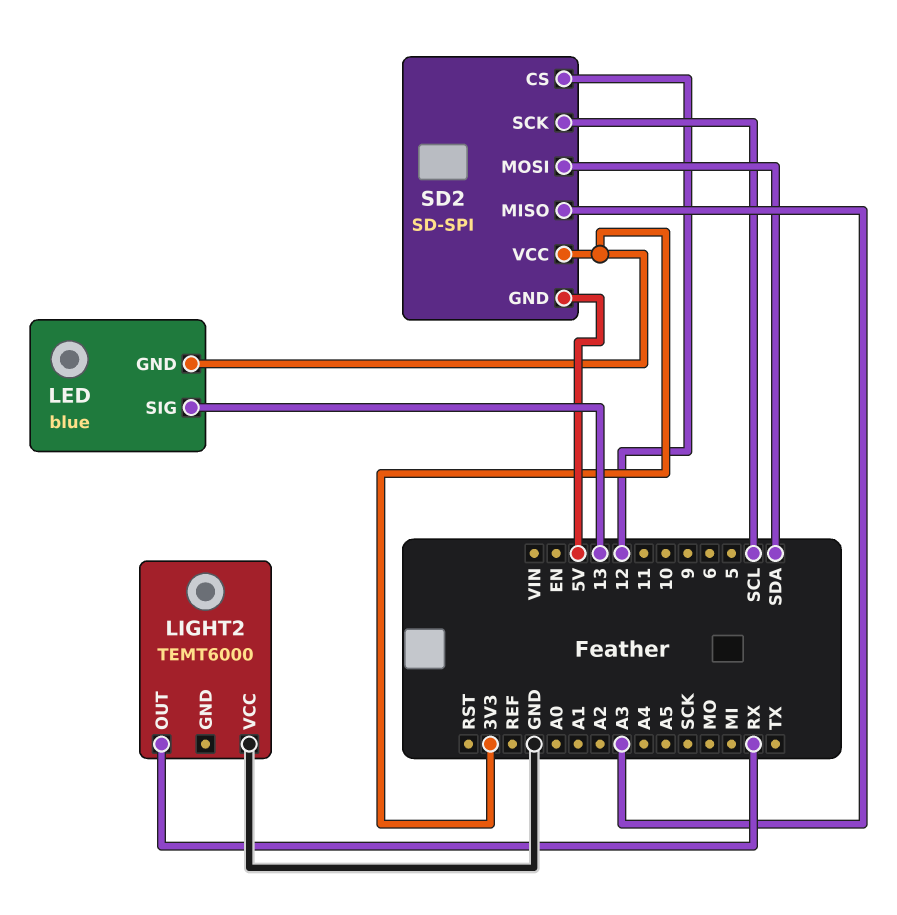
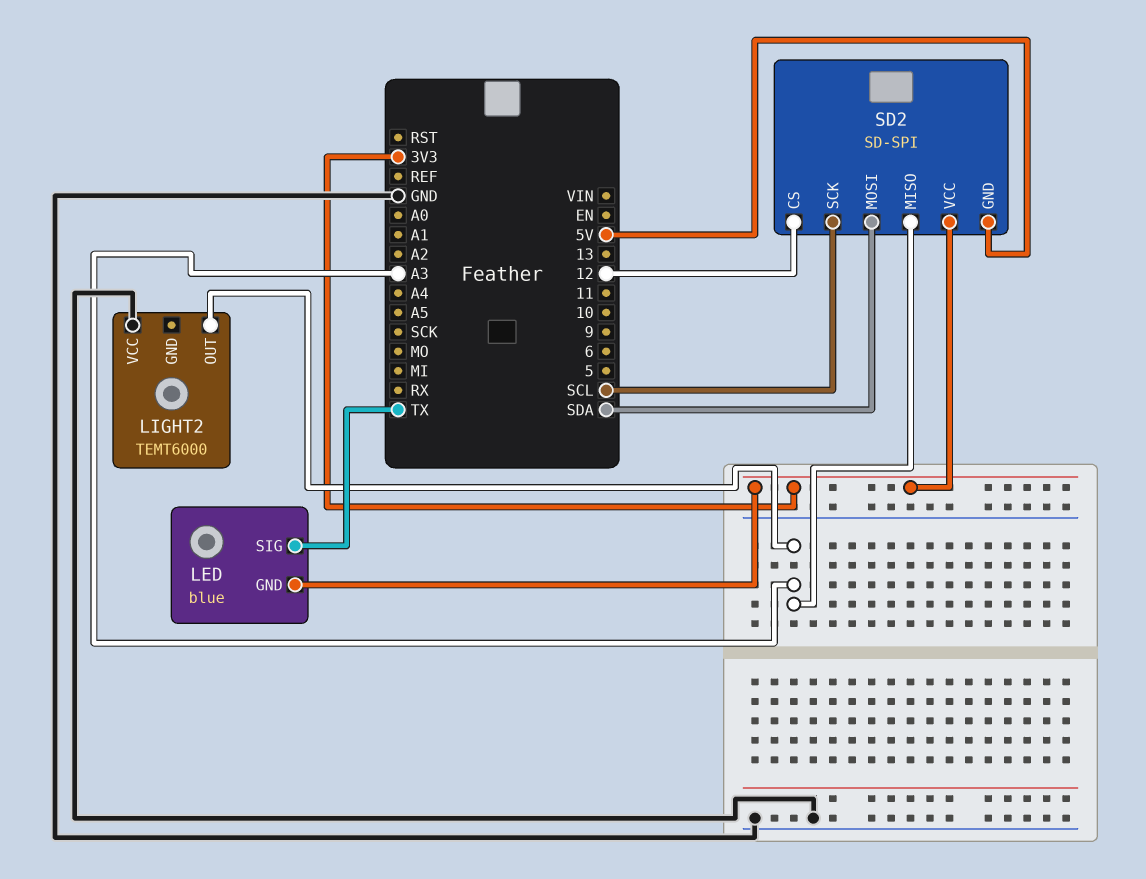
LED pin SIG: 13 -> TX
LIGHT2 pin OUT: RX -> A3

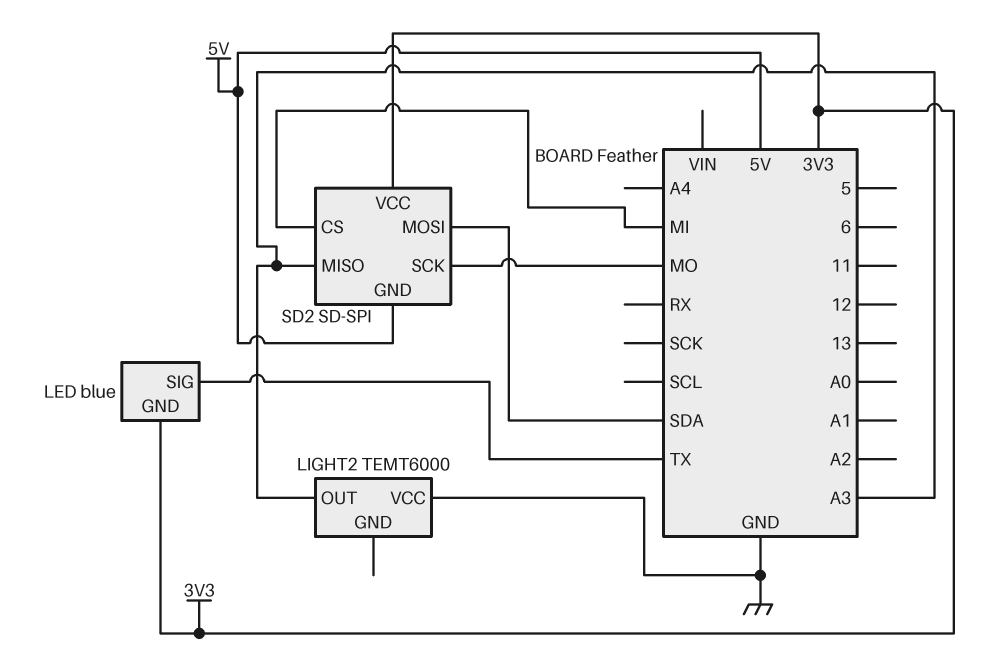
SD2 pin CS: 12 -> MI
SD2 pin SCK: SCL -> MO

